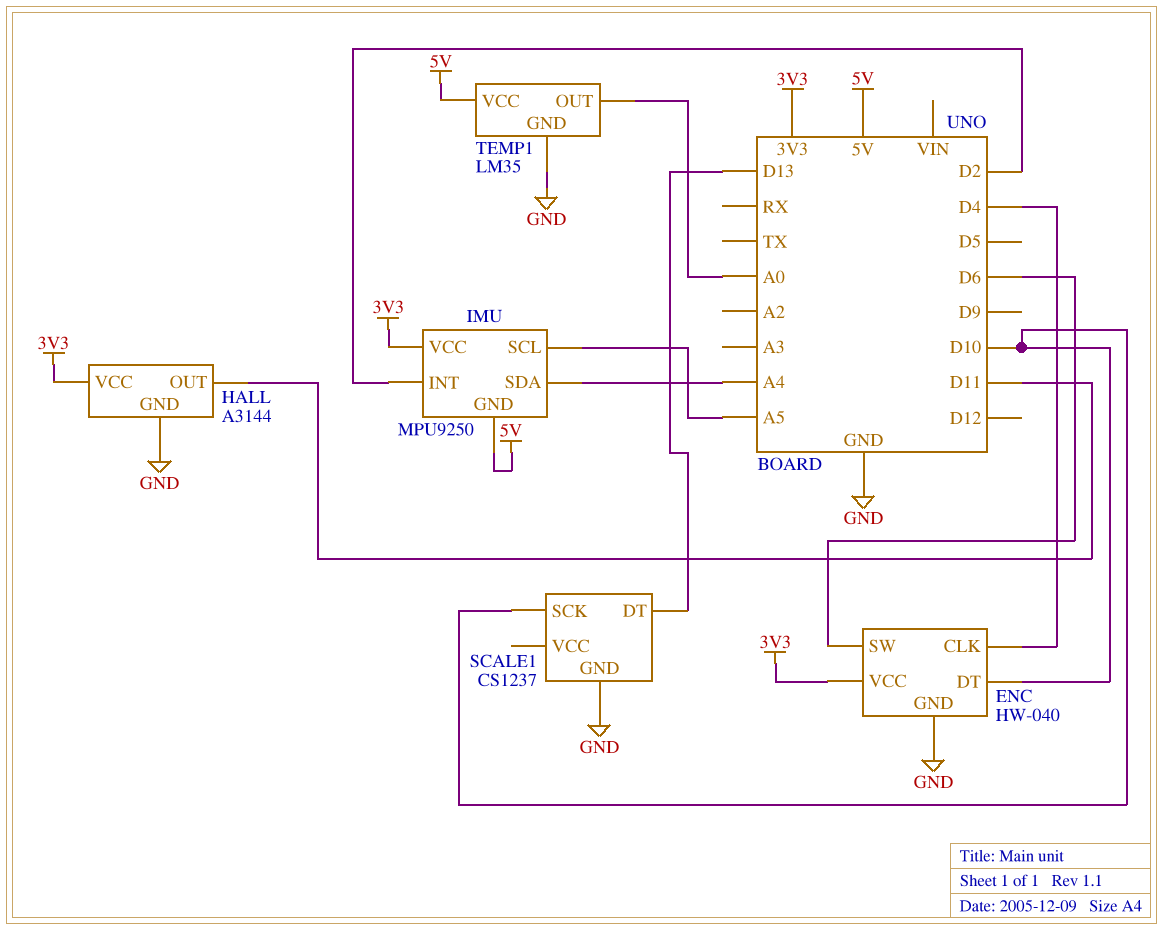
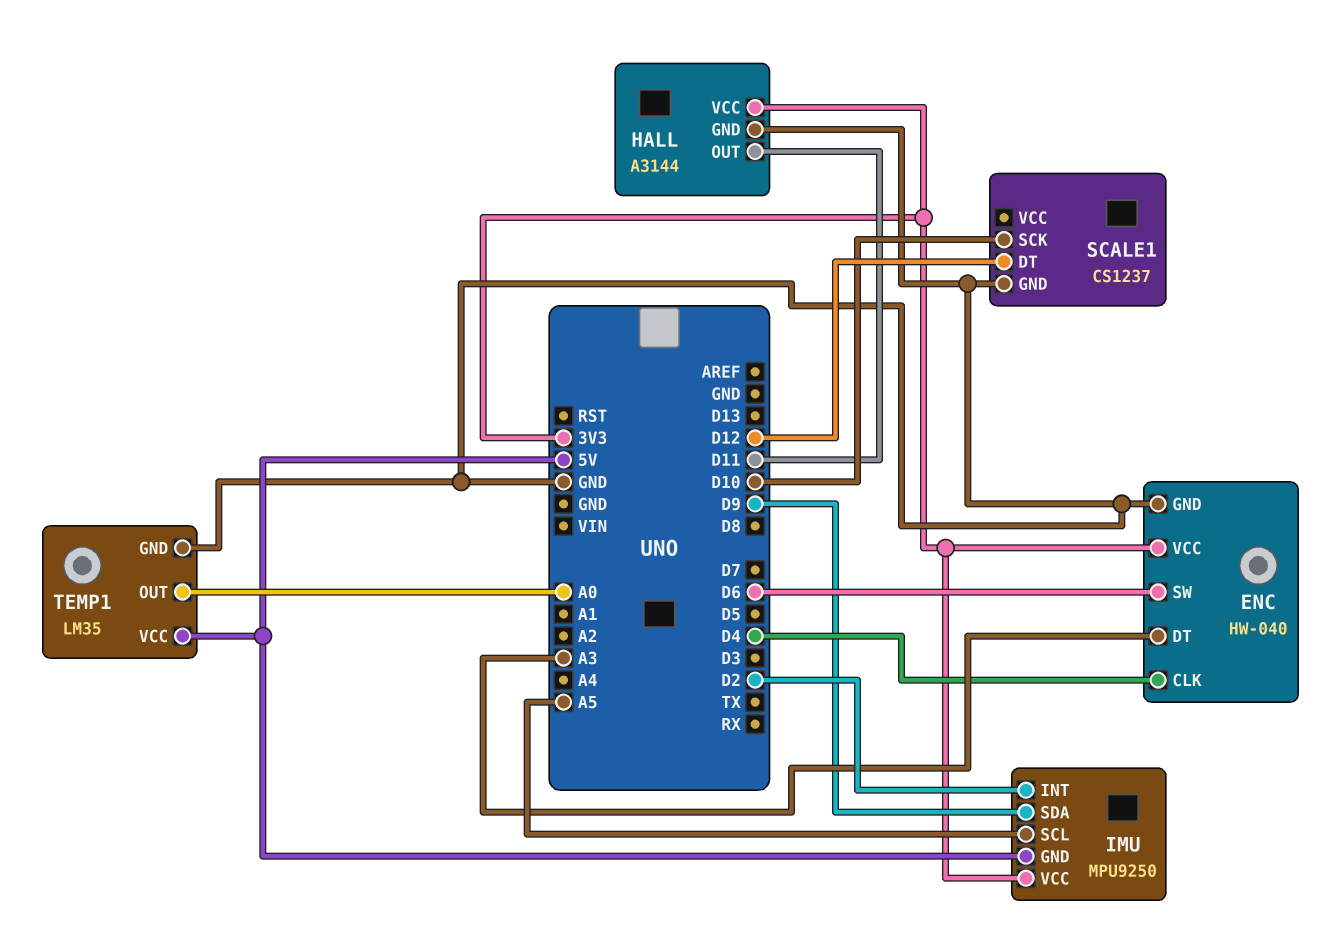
ENC pin DT: D10 -> A3
IMU pin SDA: A4 -> D9
SCALE1 pin DT: D13 -> D12

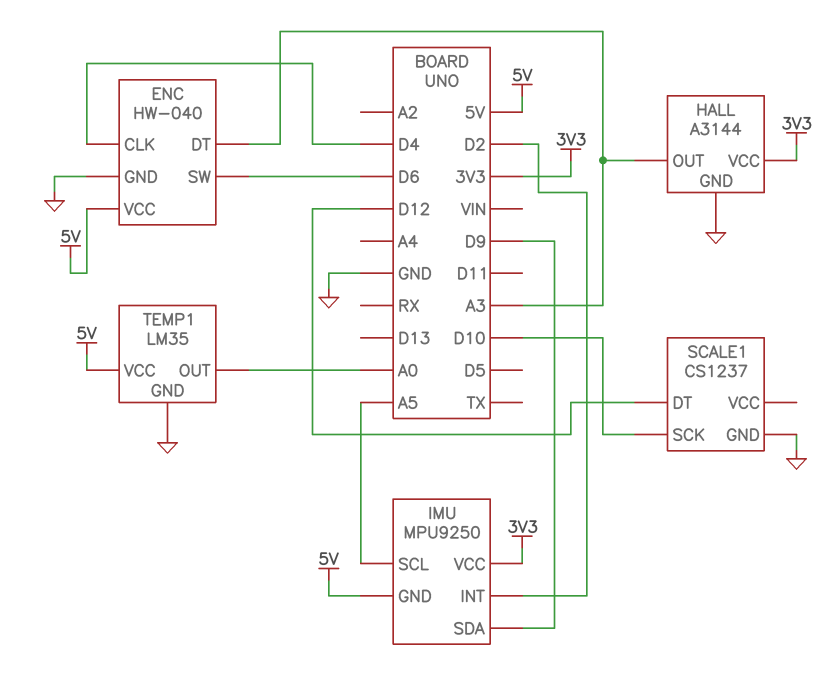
ENC pin VCC: 3V3 -> 5V
HALL pin OUT: D11 -> A3

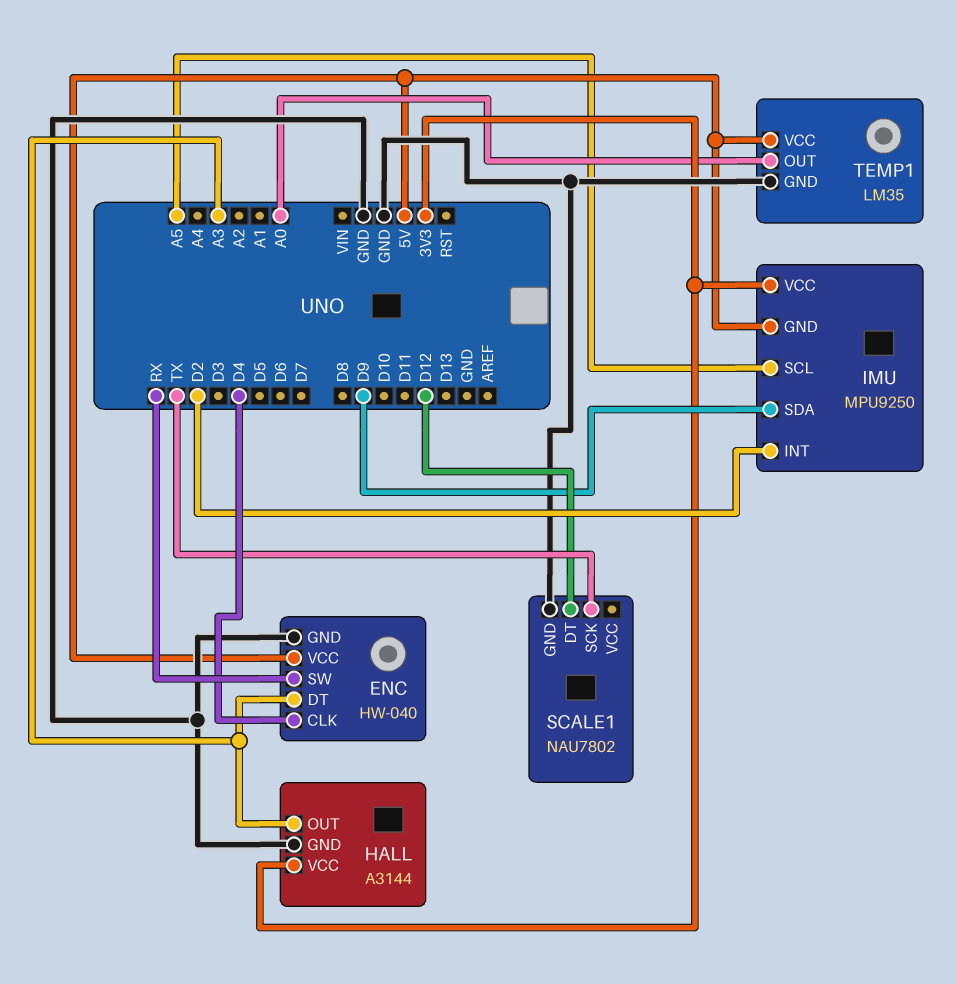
ENC pin SW: D6 -> RX
SCALE1: CS1237 -> NAU7802
SCALE1 pin SCK: D10 -> TX

